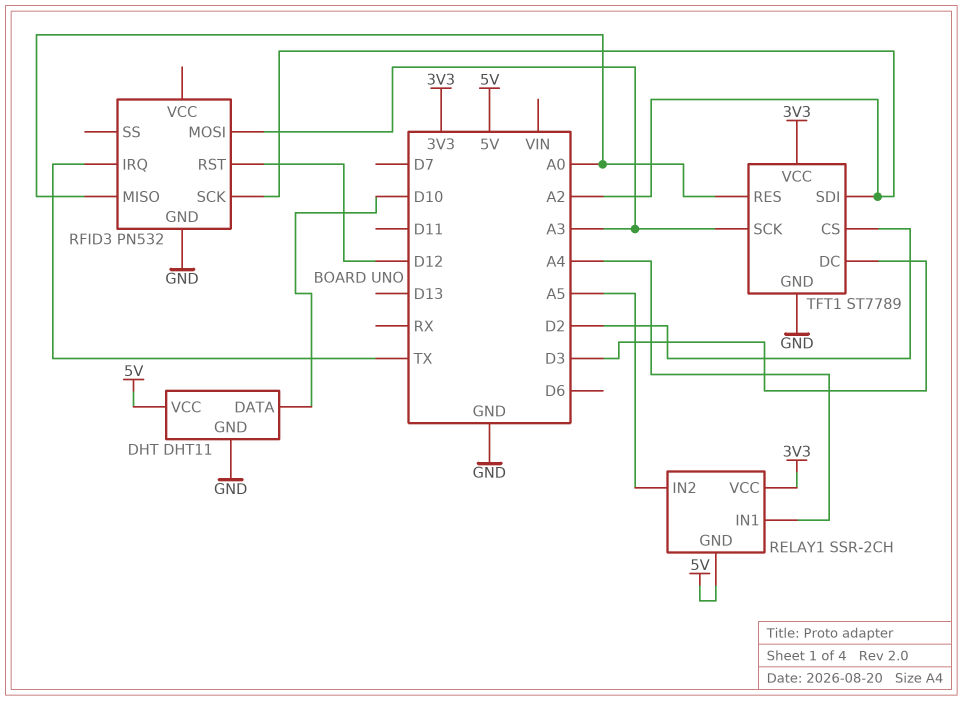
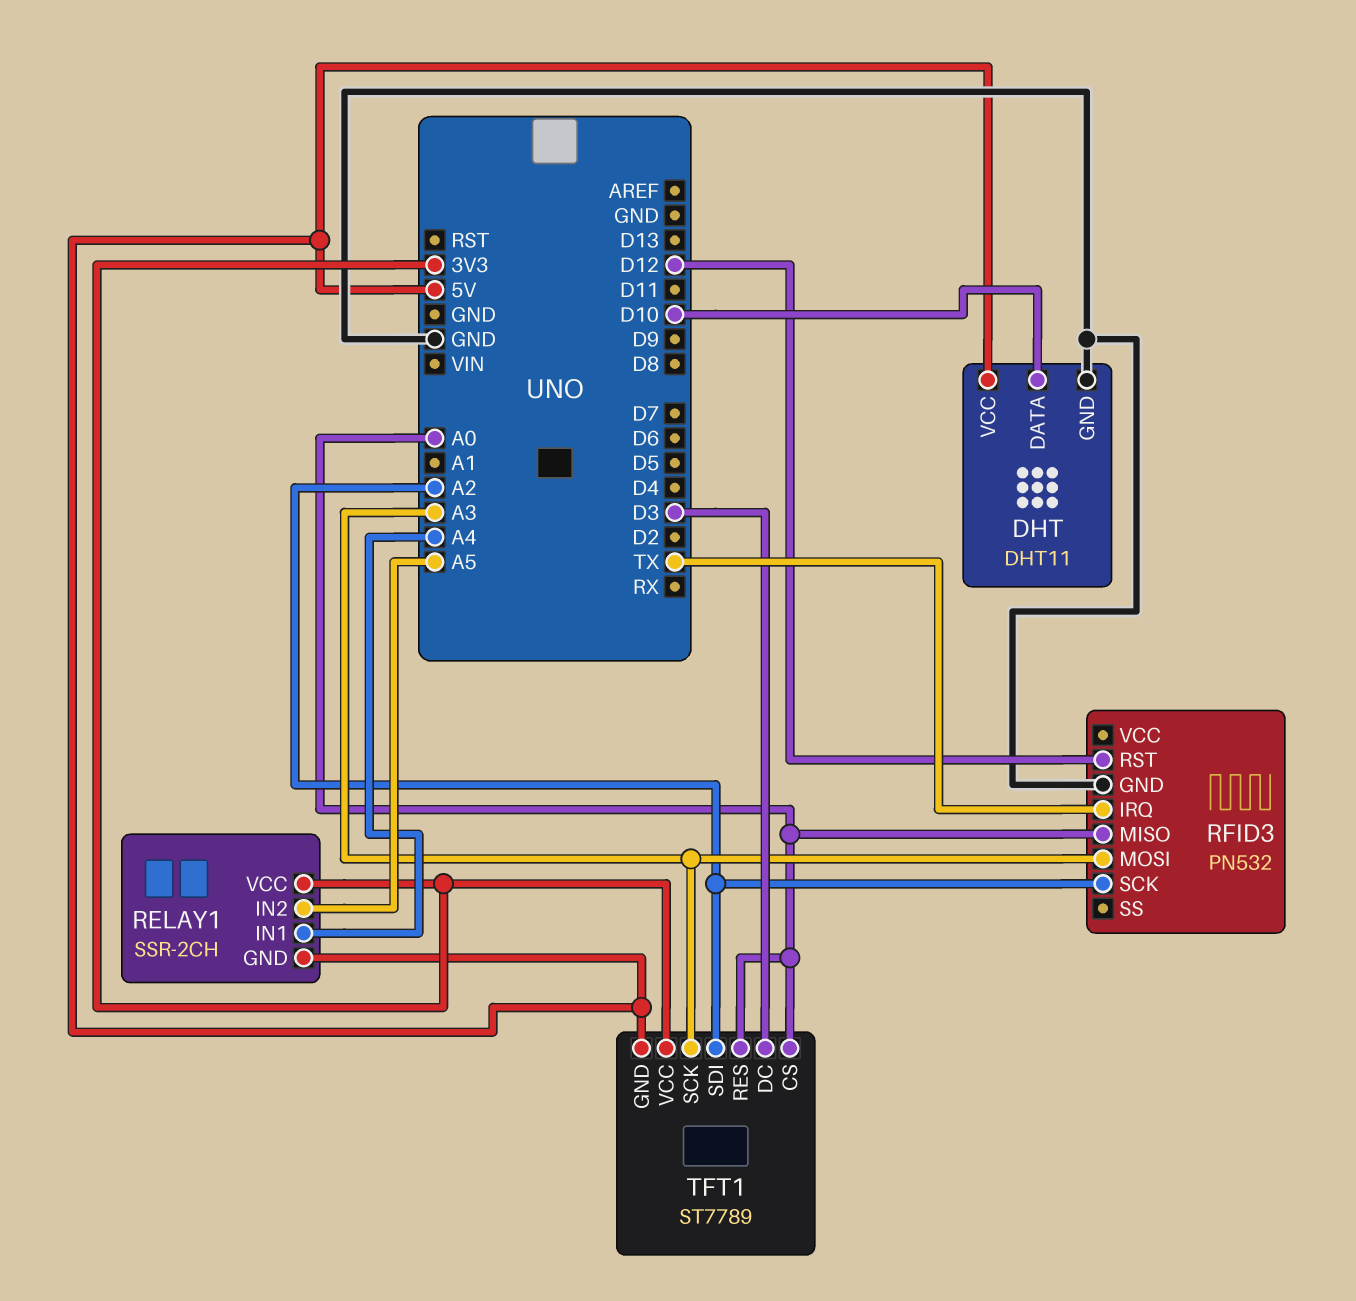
TFT1 pin CS: D2 -> A0
TFT1 pin GND: GND -> 5V

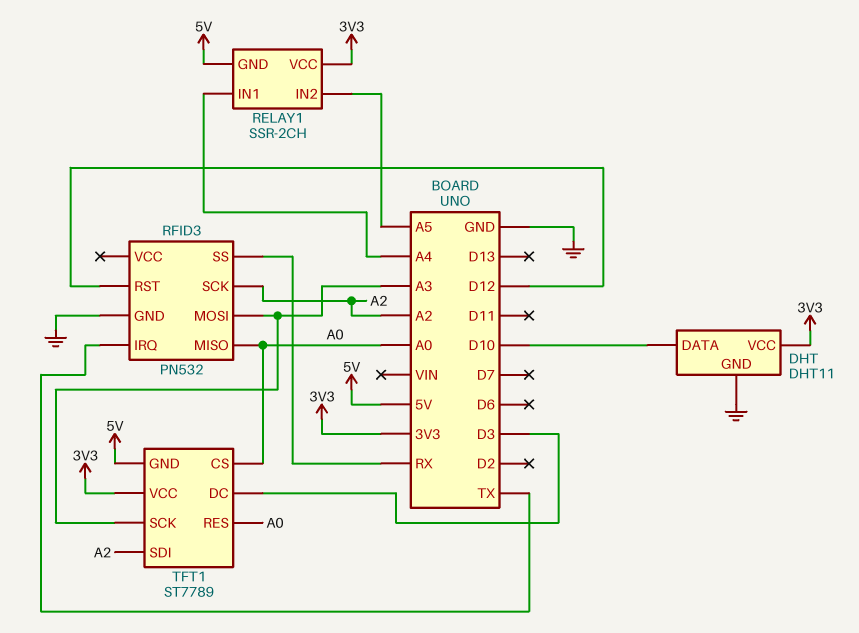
DHT pin VCC: 5V -> 3V3
RFID3 pin SS: none -> RX

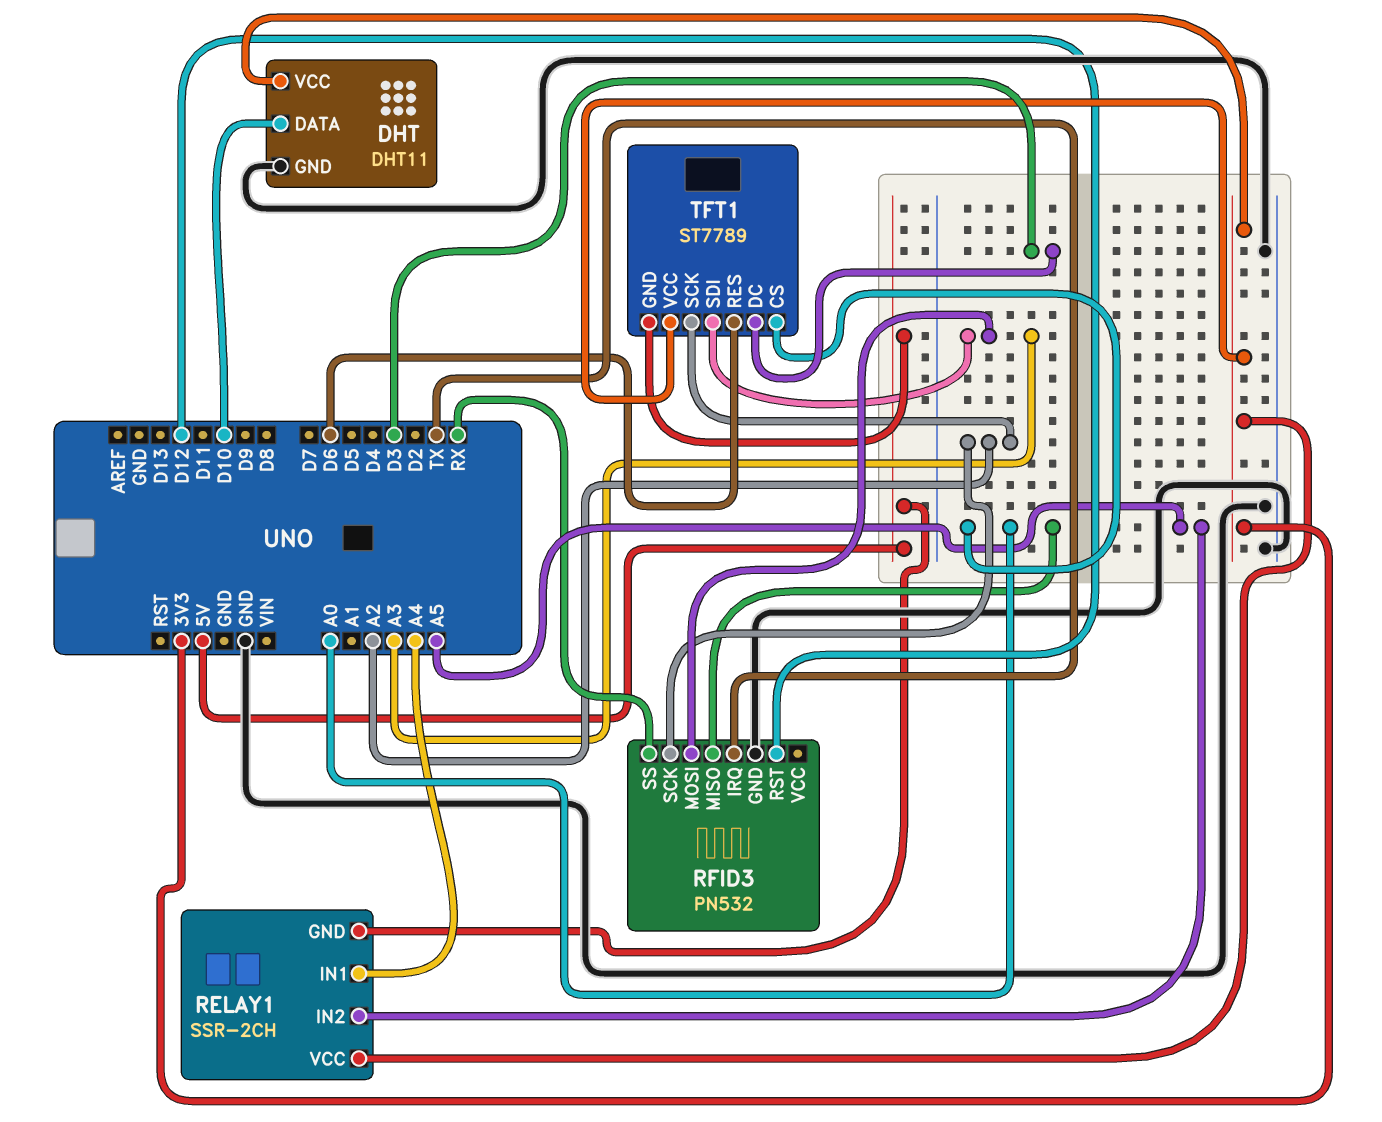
TFT1 pin RES: A0 -> D6
TFT1 pin SCK: A3 -> A2
TFT1 pin SDI: A2 -> A3

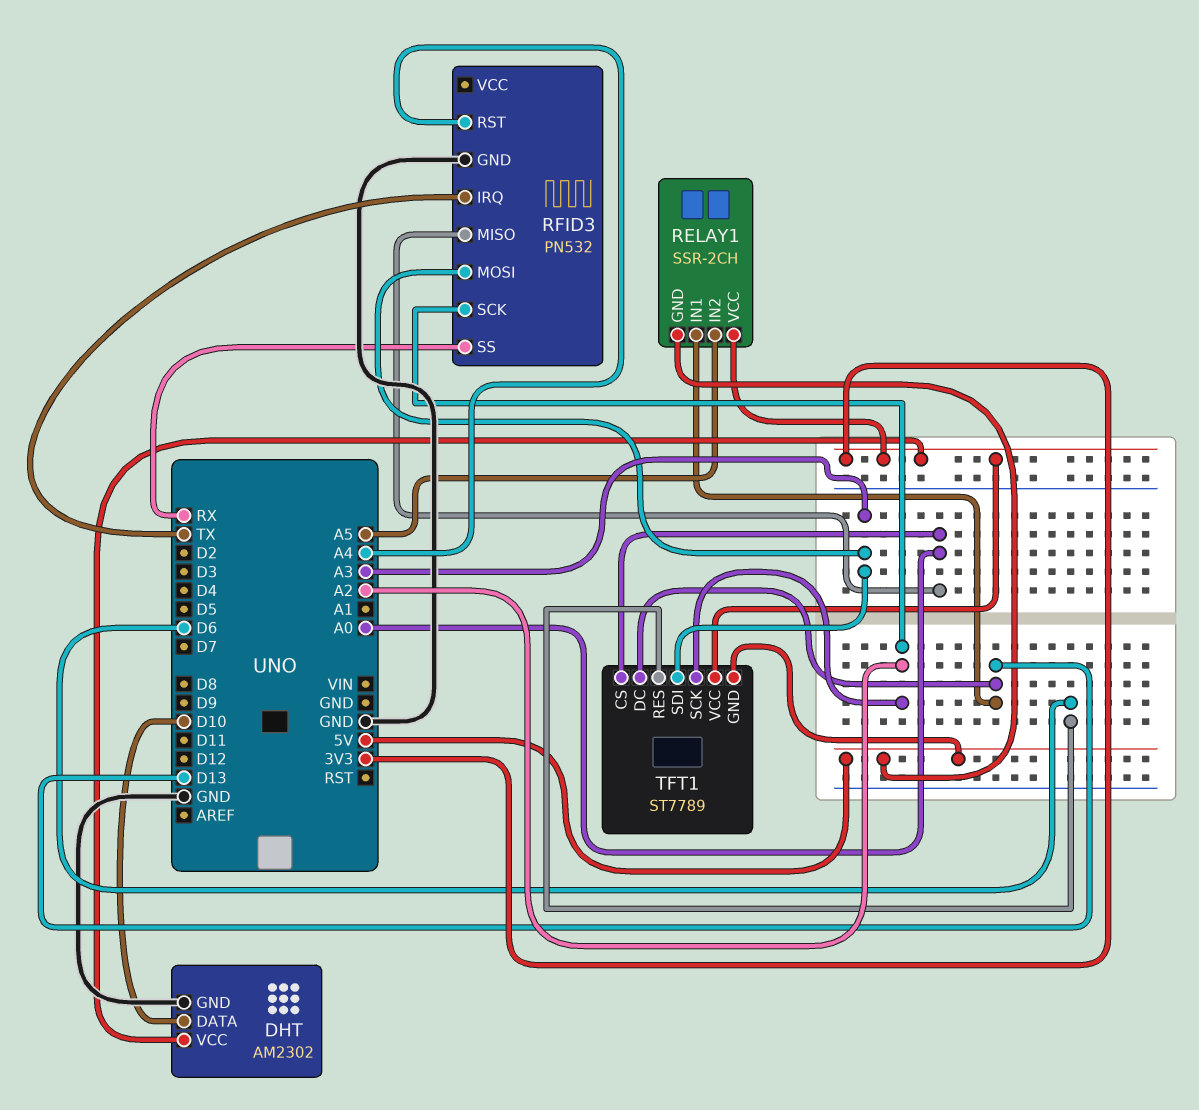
DHT: DHT11 -> AM2302
RELAY1 pin IN1: A4 -> D13
RFID3 pin RST: D12 -> A4
TFT1 pin DC: D3 -> D13

